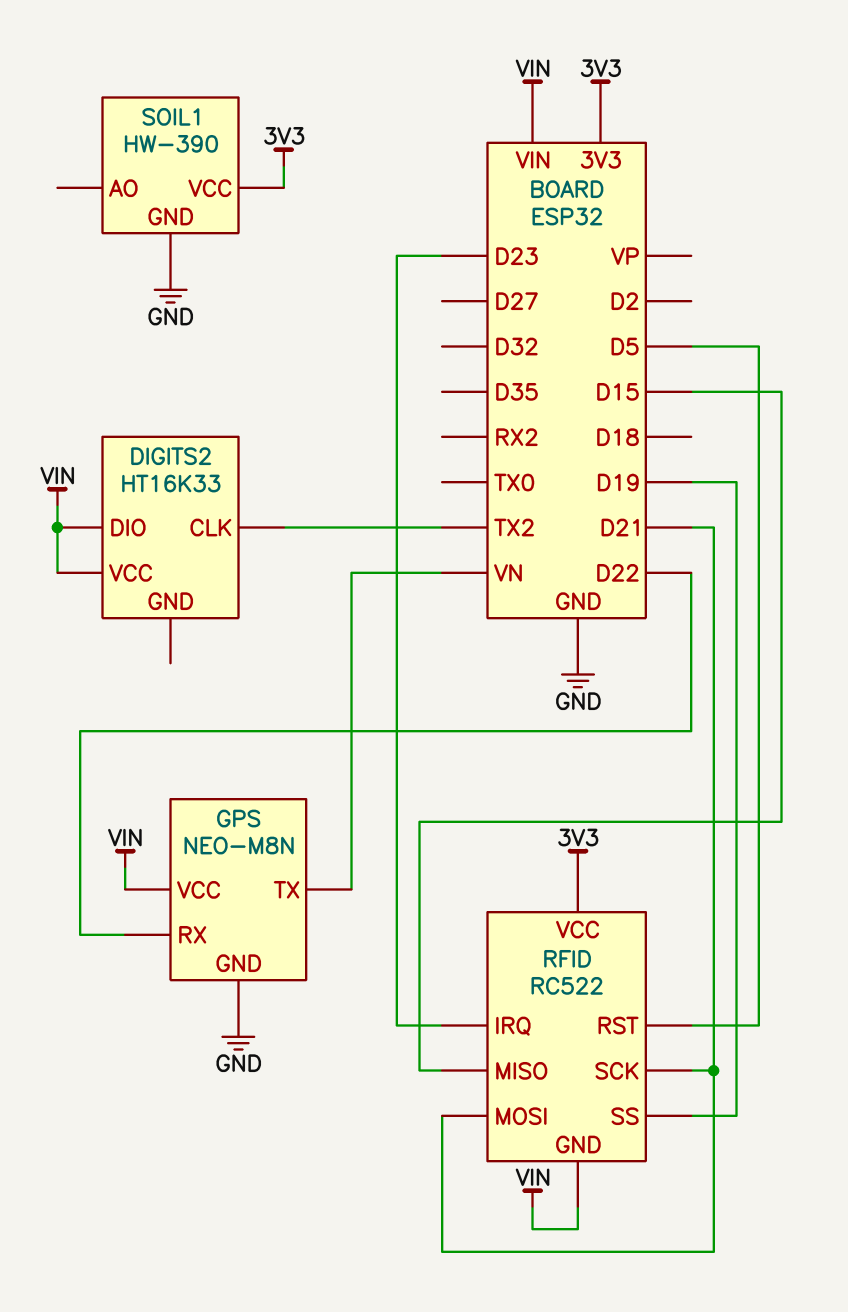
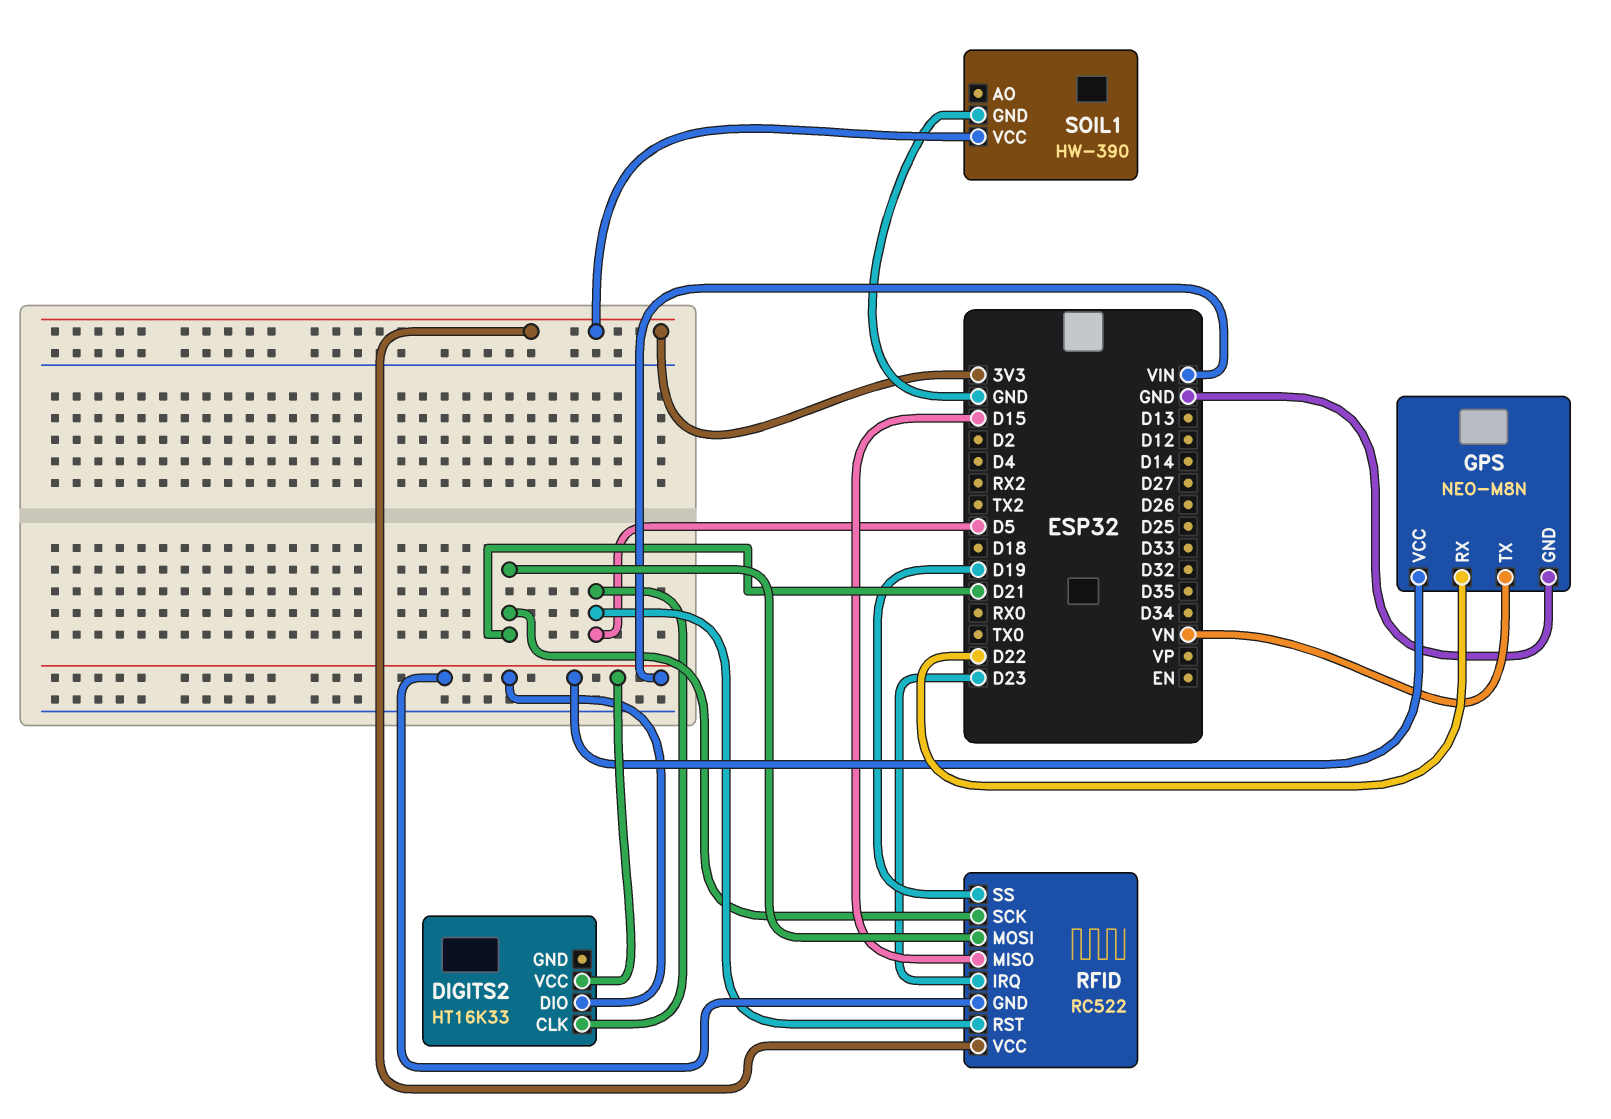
DIGITS2 pin CLK: TX2 -> D5

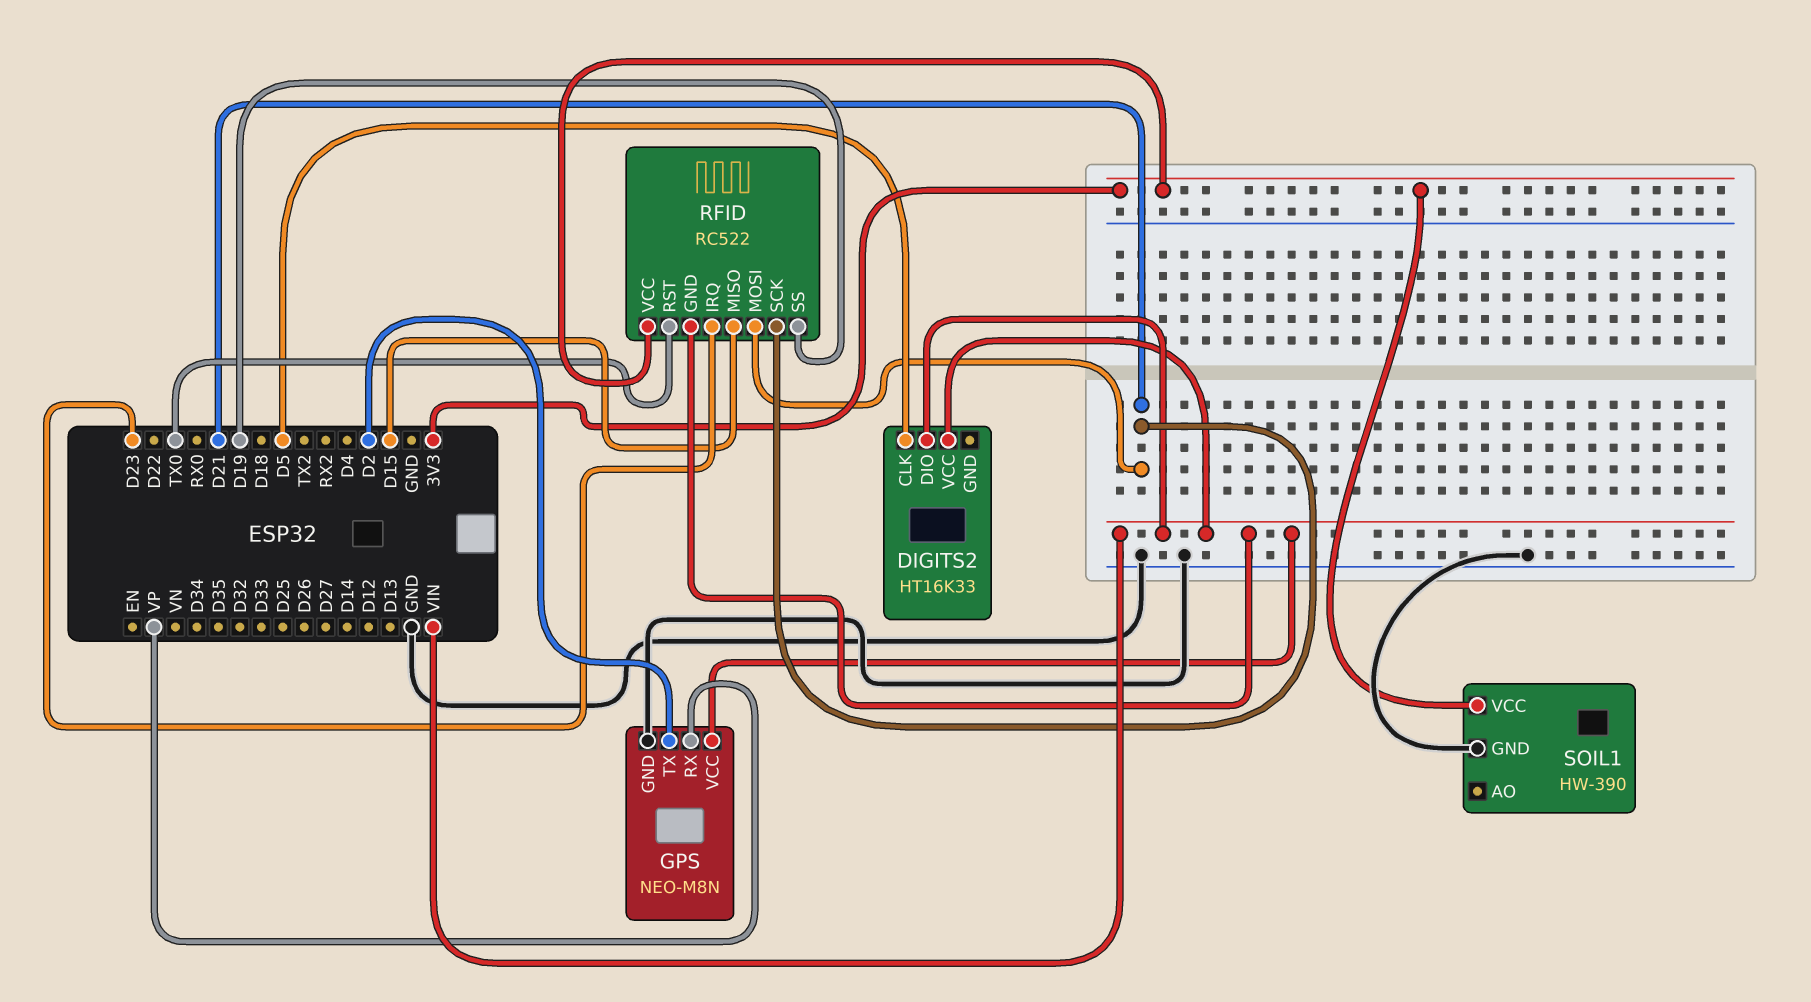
GPS pin RX: D22 -> VP
GPS pin TX: VN -> D2
RFID pin RST: D5 -> TX0

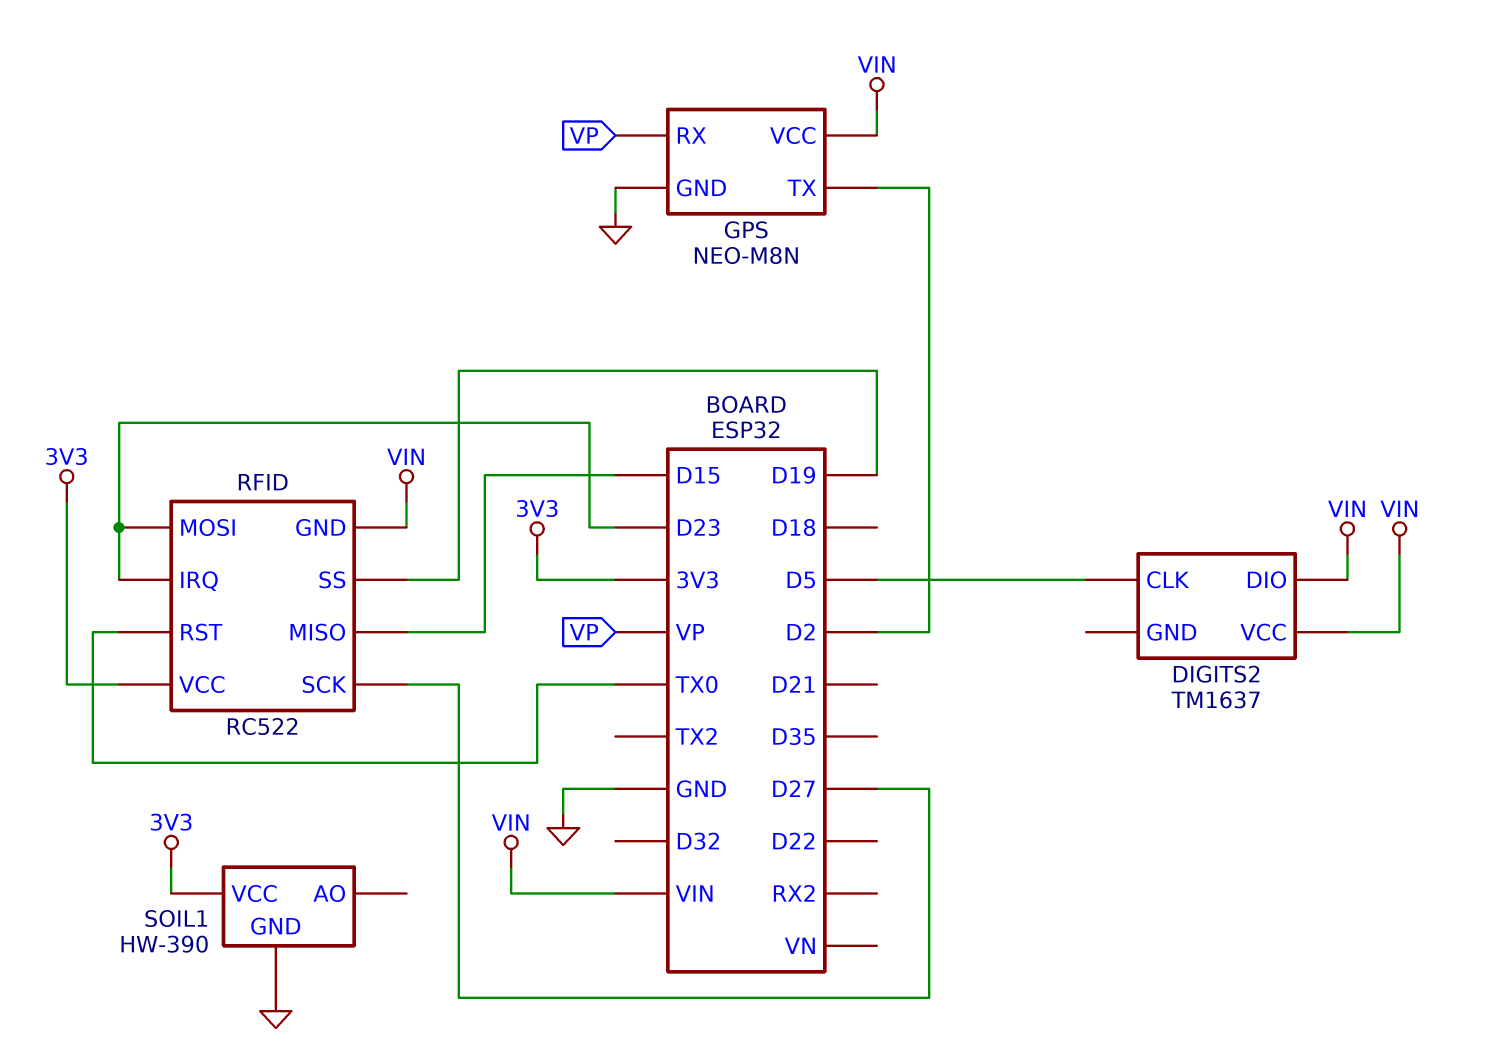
DIGITS2: HT16K33 -> TM1637
RFID pin MOSI: D21 -> D23
RFID pin SCK: D21 -> D27

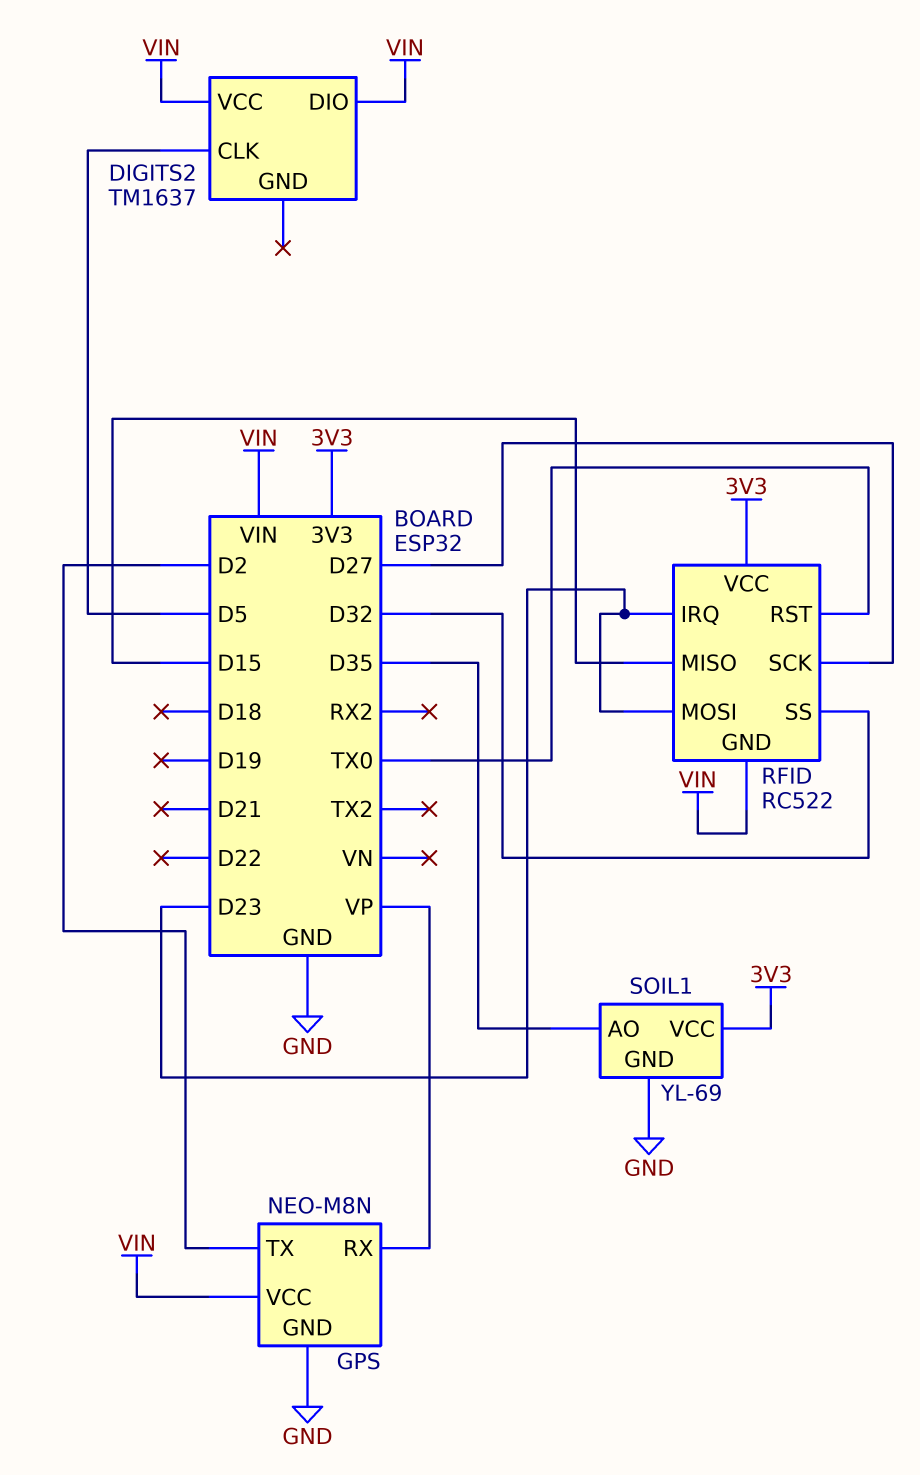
RFID pin SS: D19 -> D32
SOIL1: HW-390 -> YL-69
SOIL1 pin AO: none -> D35

